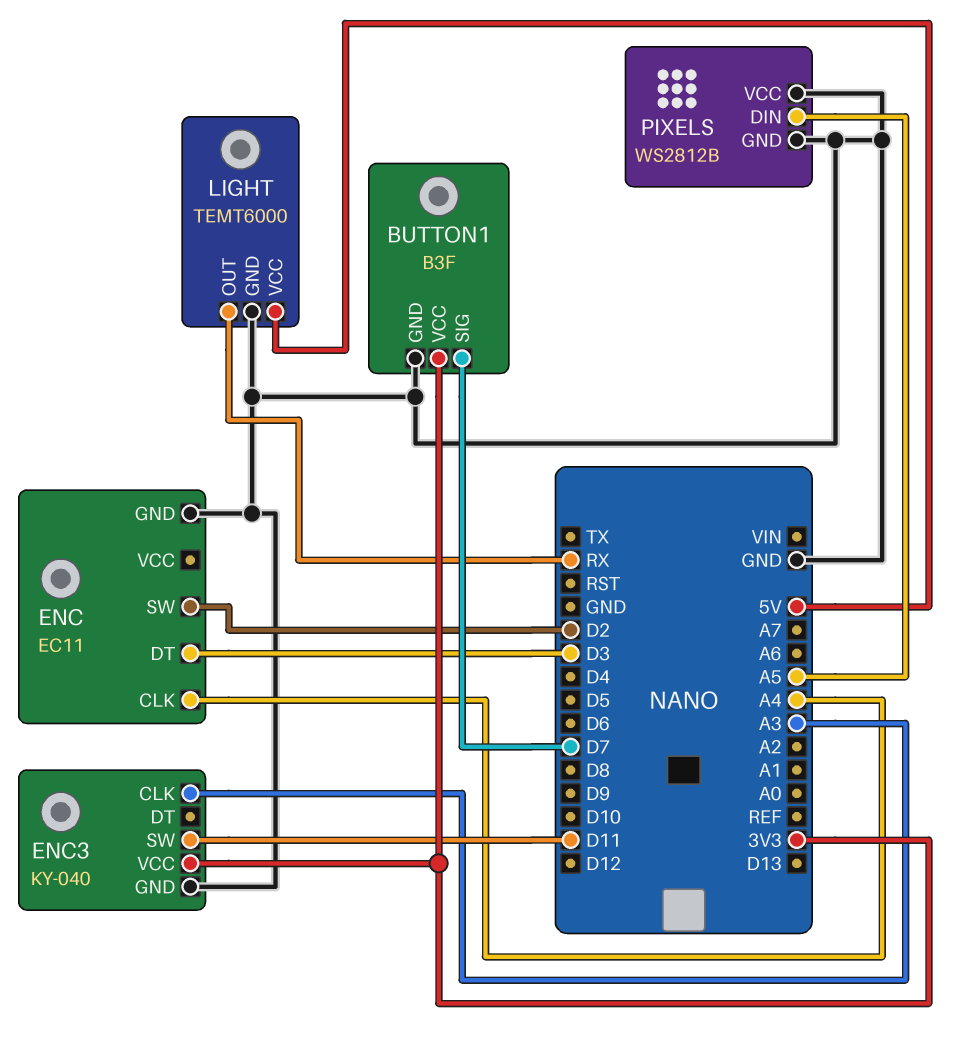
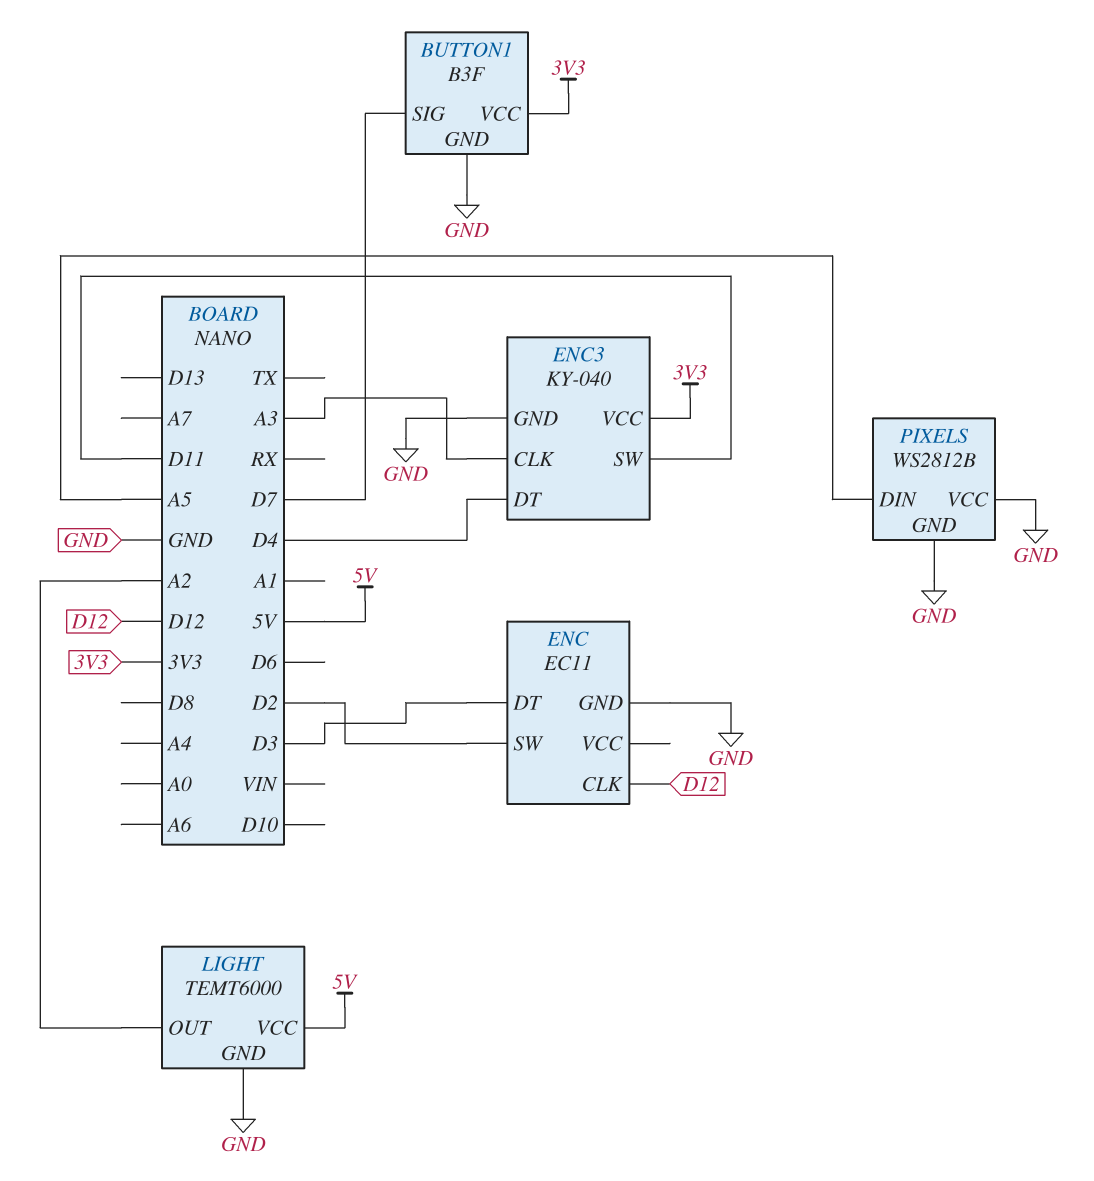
ENC pin CLK: A4 -> D12
ENC3 pin DT: none -> D4
LIGHT pin OUT: RX -> A2

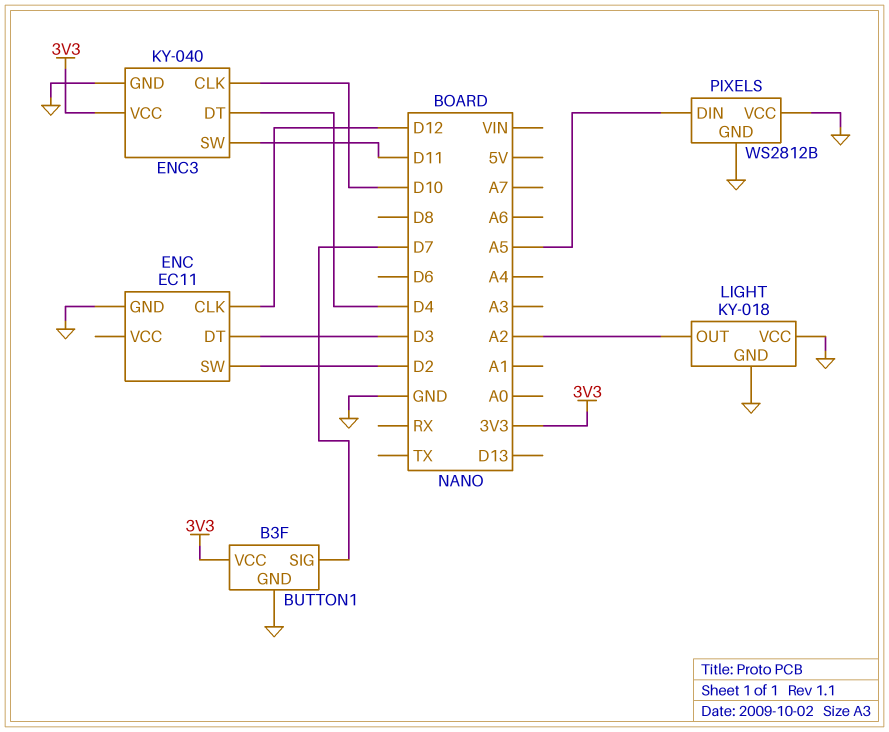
ENC3 pin CLK: A3 -> D10
LIGHT: TEMT6000 -> KY-018
LIGHT pin VCC: 5V -> GND

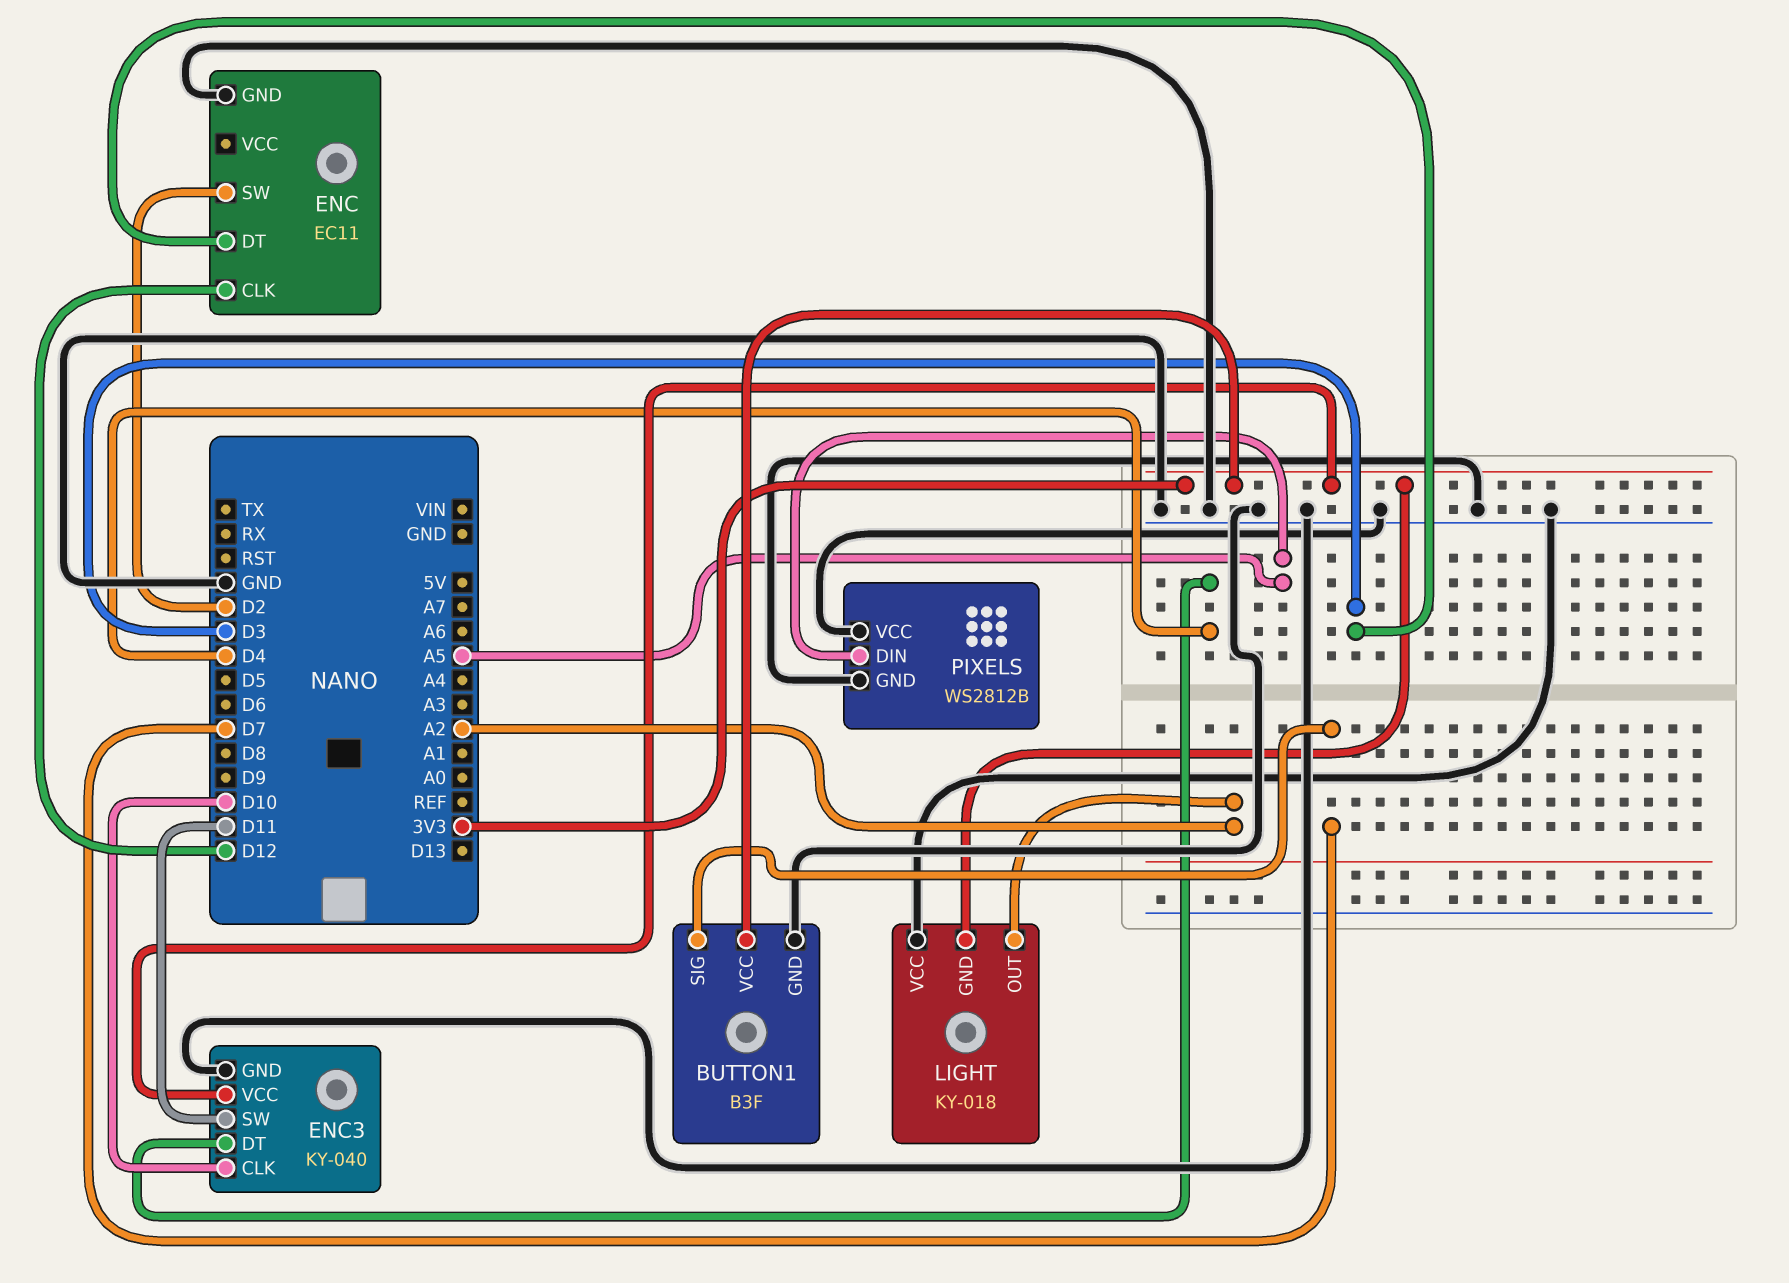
LIGHT pin GND: GND -> 3V3

